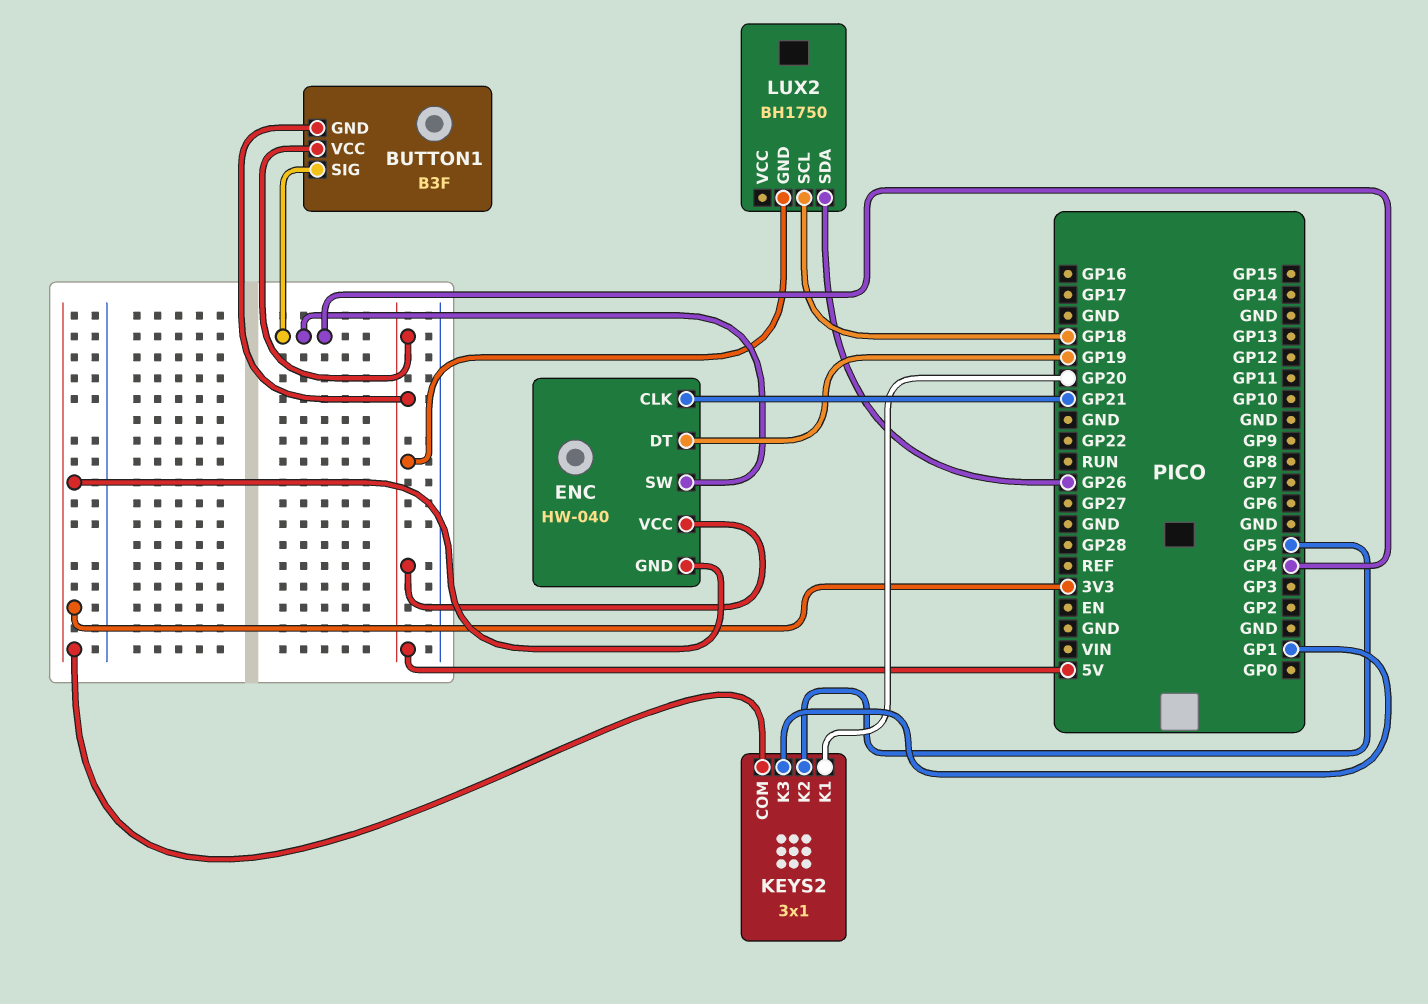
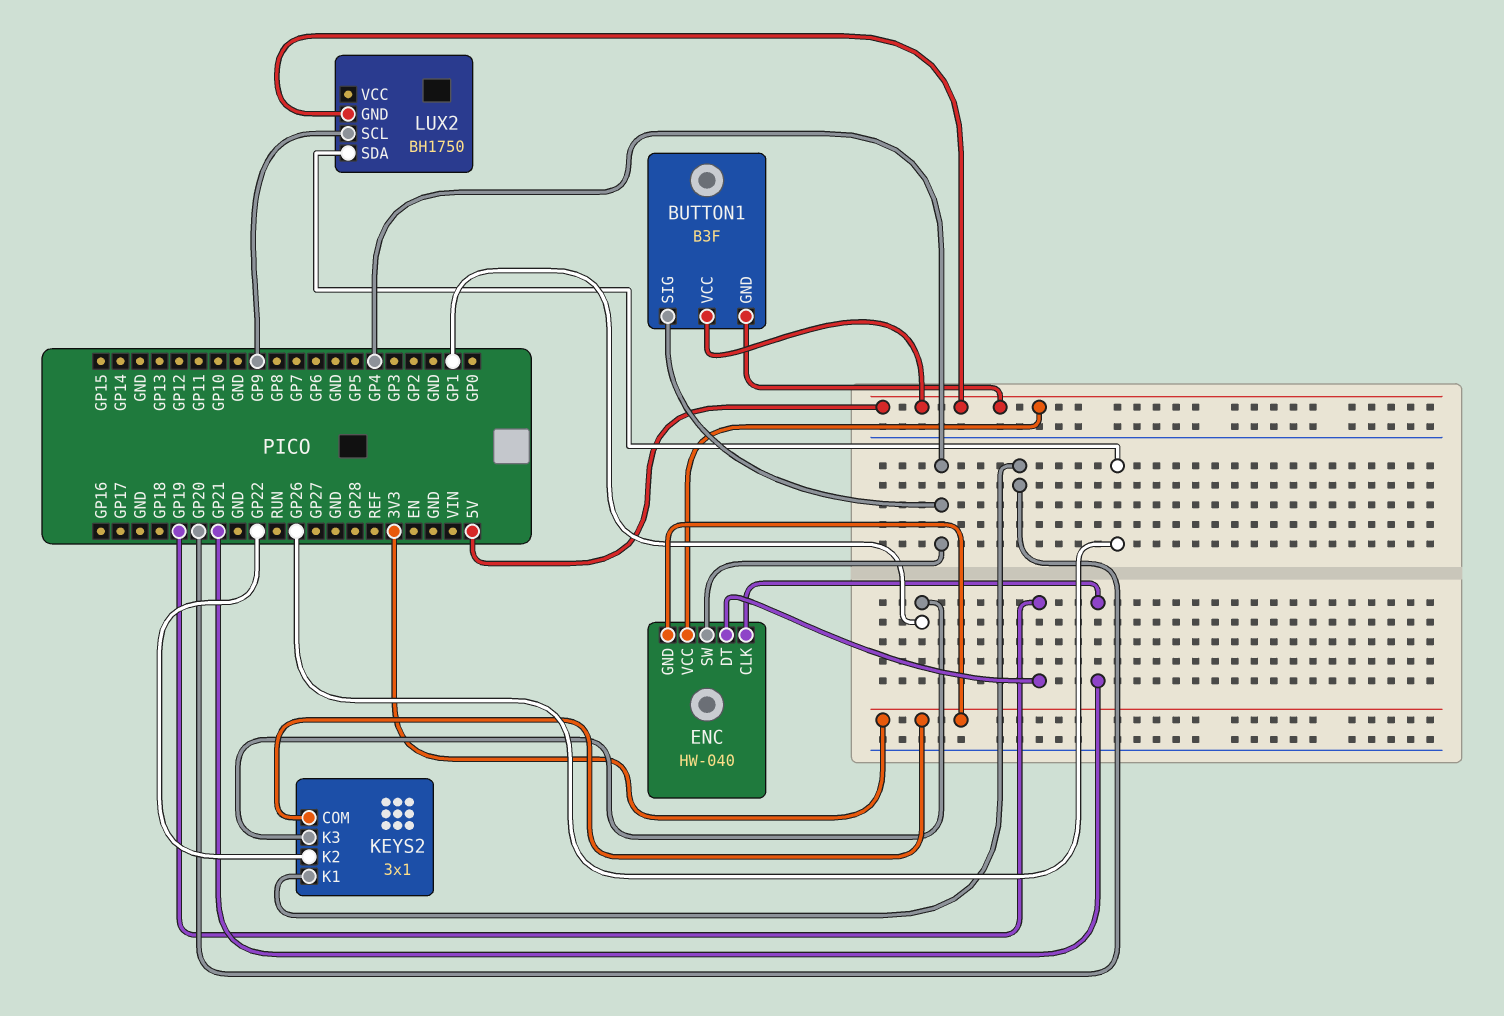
KEYS2 pin K2: GP5 -> GP22
LUX2 pin SCL: GP18 -> GP9

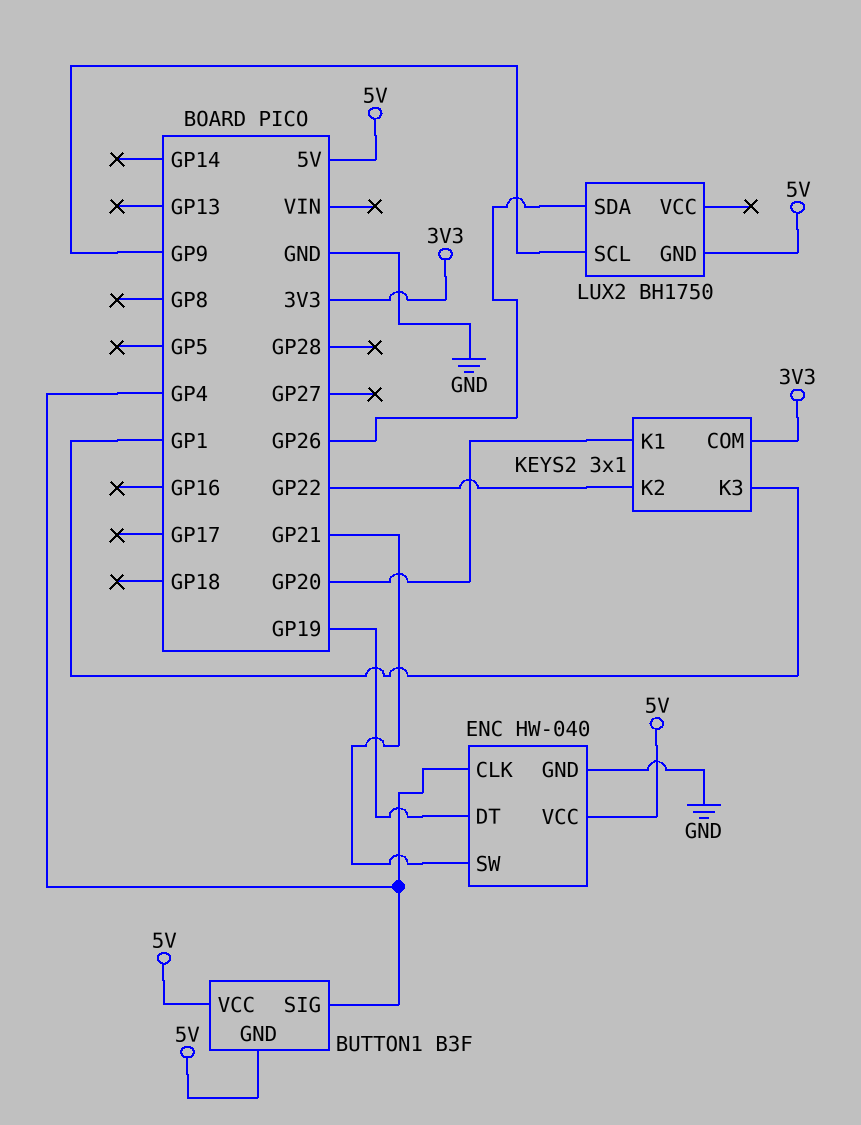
ENC pin CLK: GP21 -> GP4
ENC pin GND: 3V3 -> GND
ENC pin SW: GP4 -> GP21

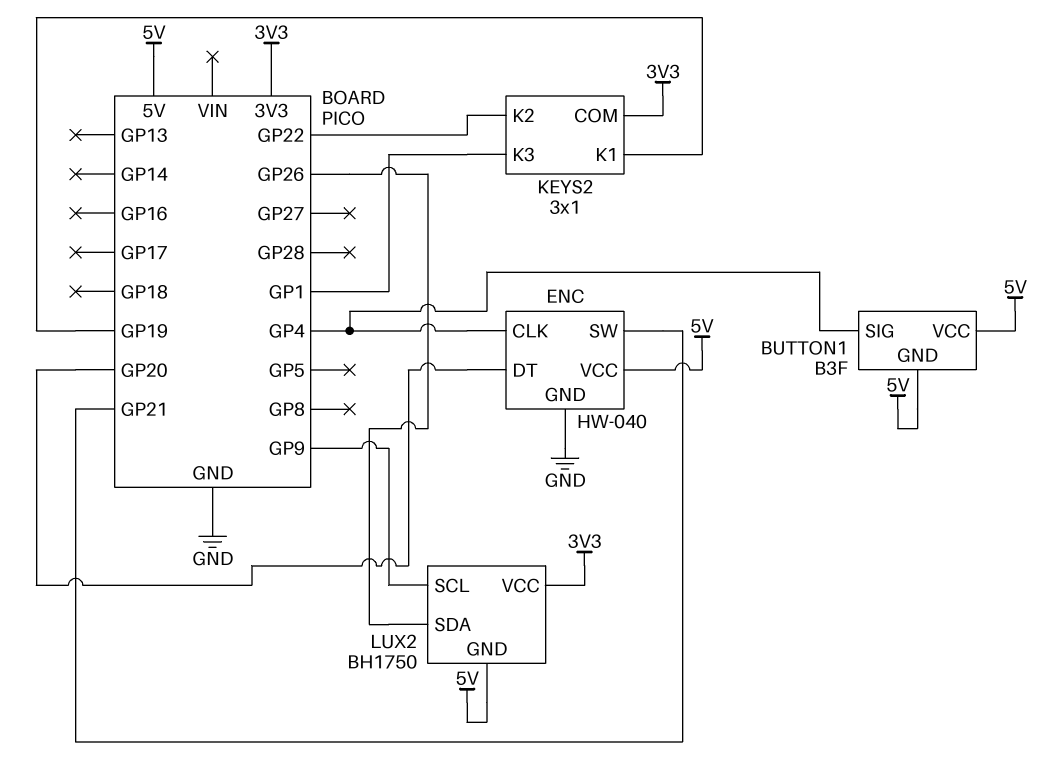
ENC pin DT: GP19 -> GP20
KEYS2 pin K1: GP20 -> GP19
LUX2 pin VCC: none -> 3V3

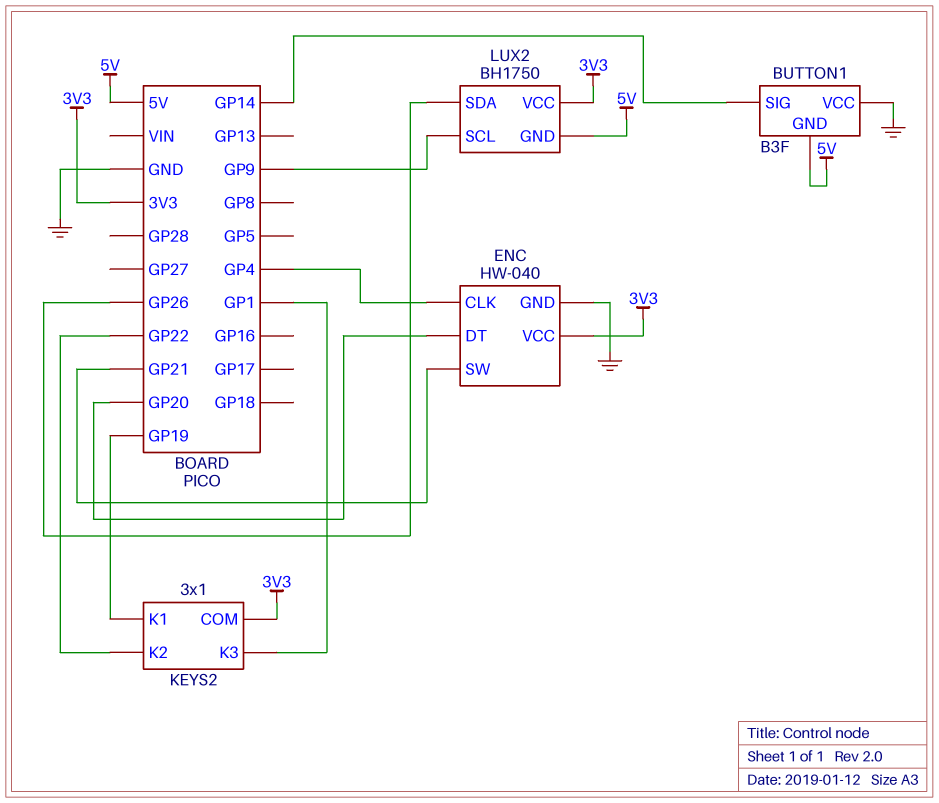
BUTTON1 pin SIG: GP4 -> GP14
BUTTON1 pin VCC: 5V -> GND
ENC pin VCC: 5V -> 3V3

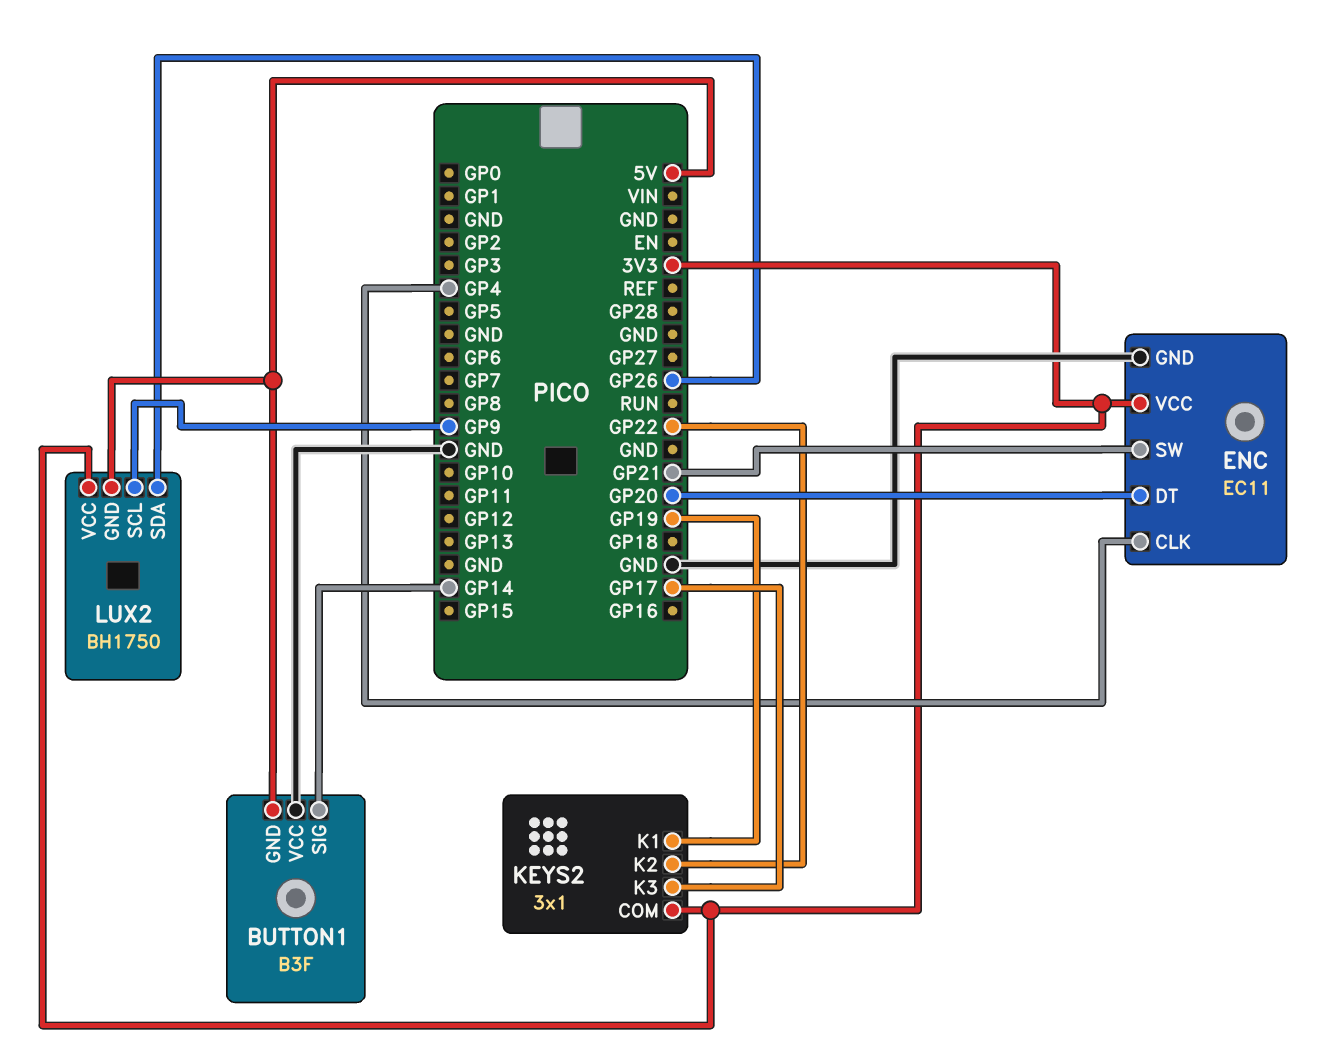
ENC: HW-040 -> EC11
KEYS2 pin K3: GP1 -> GP17

